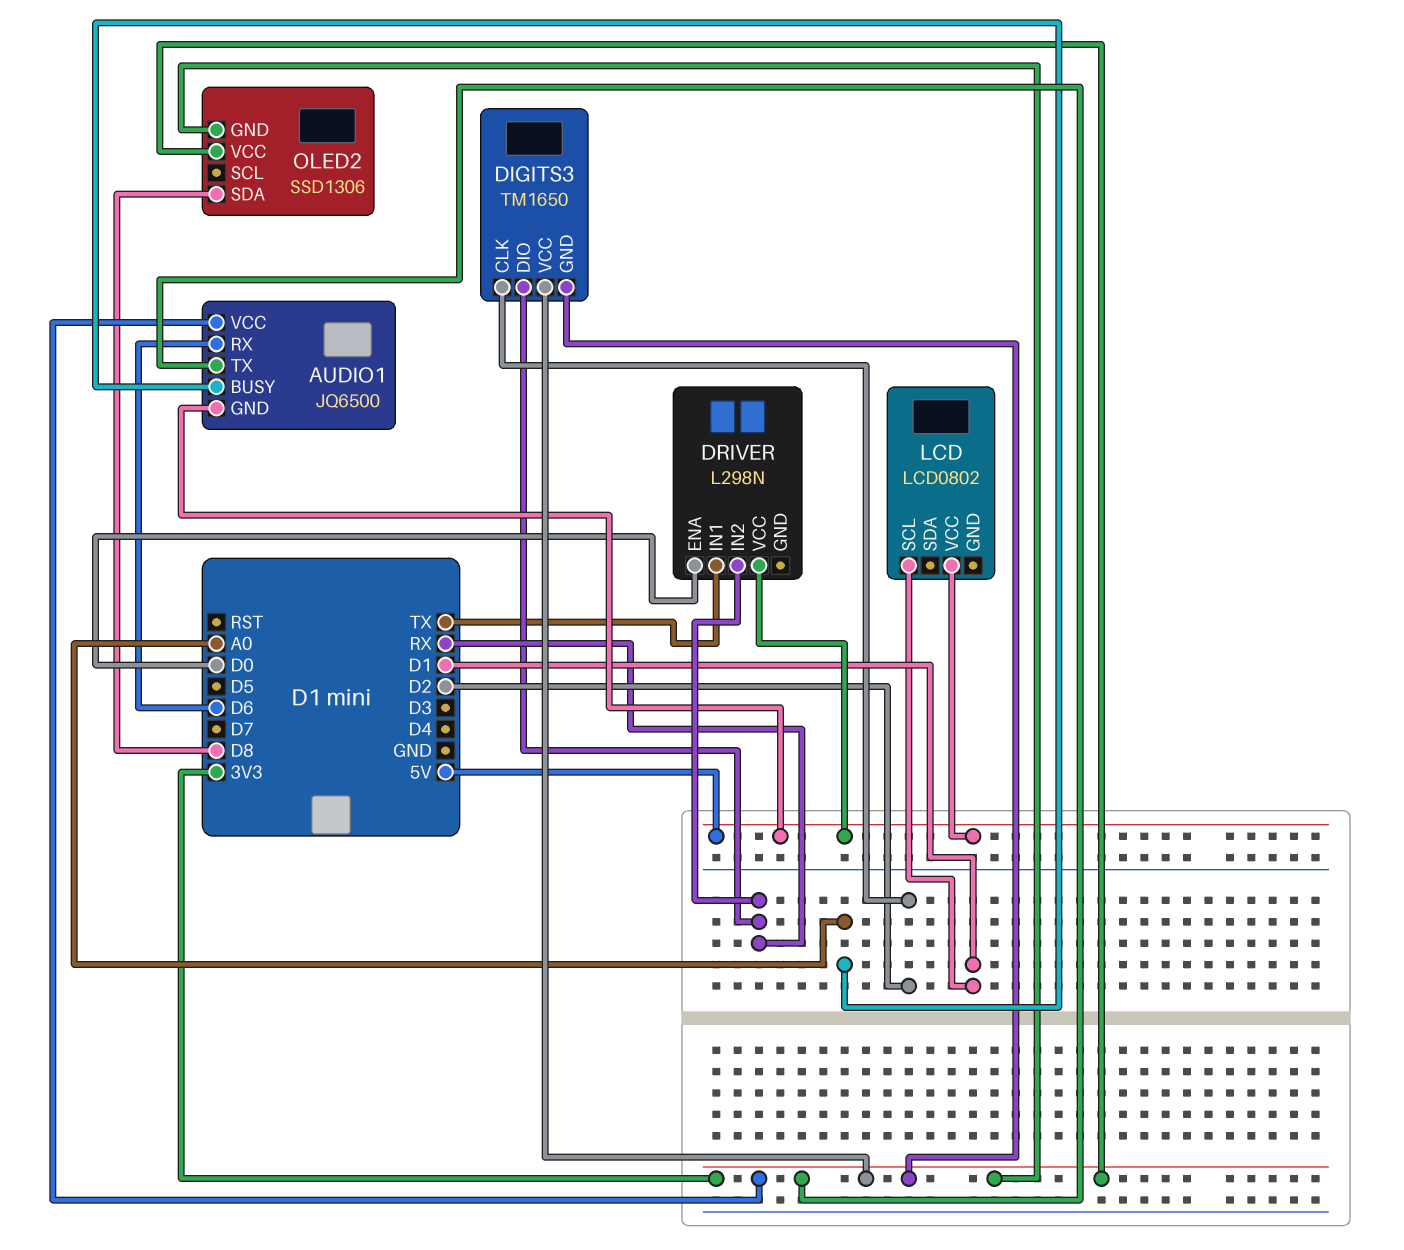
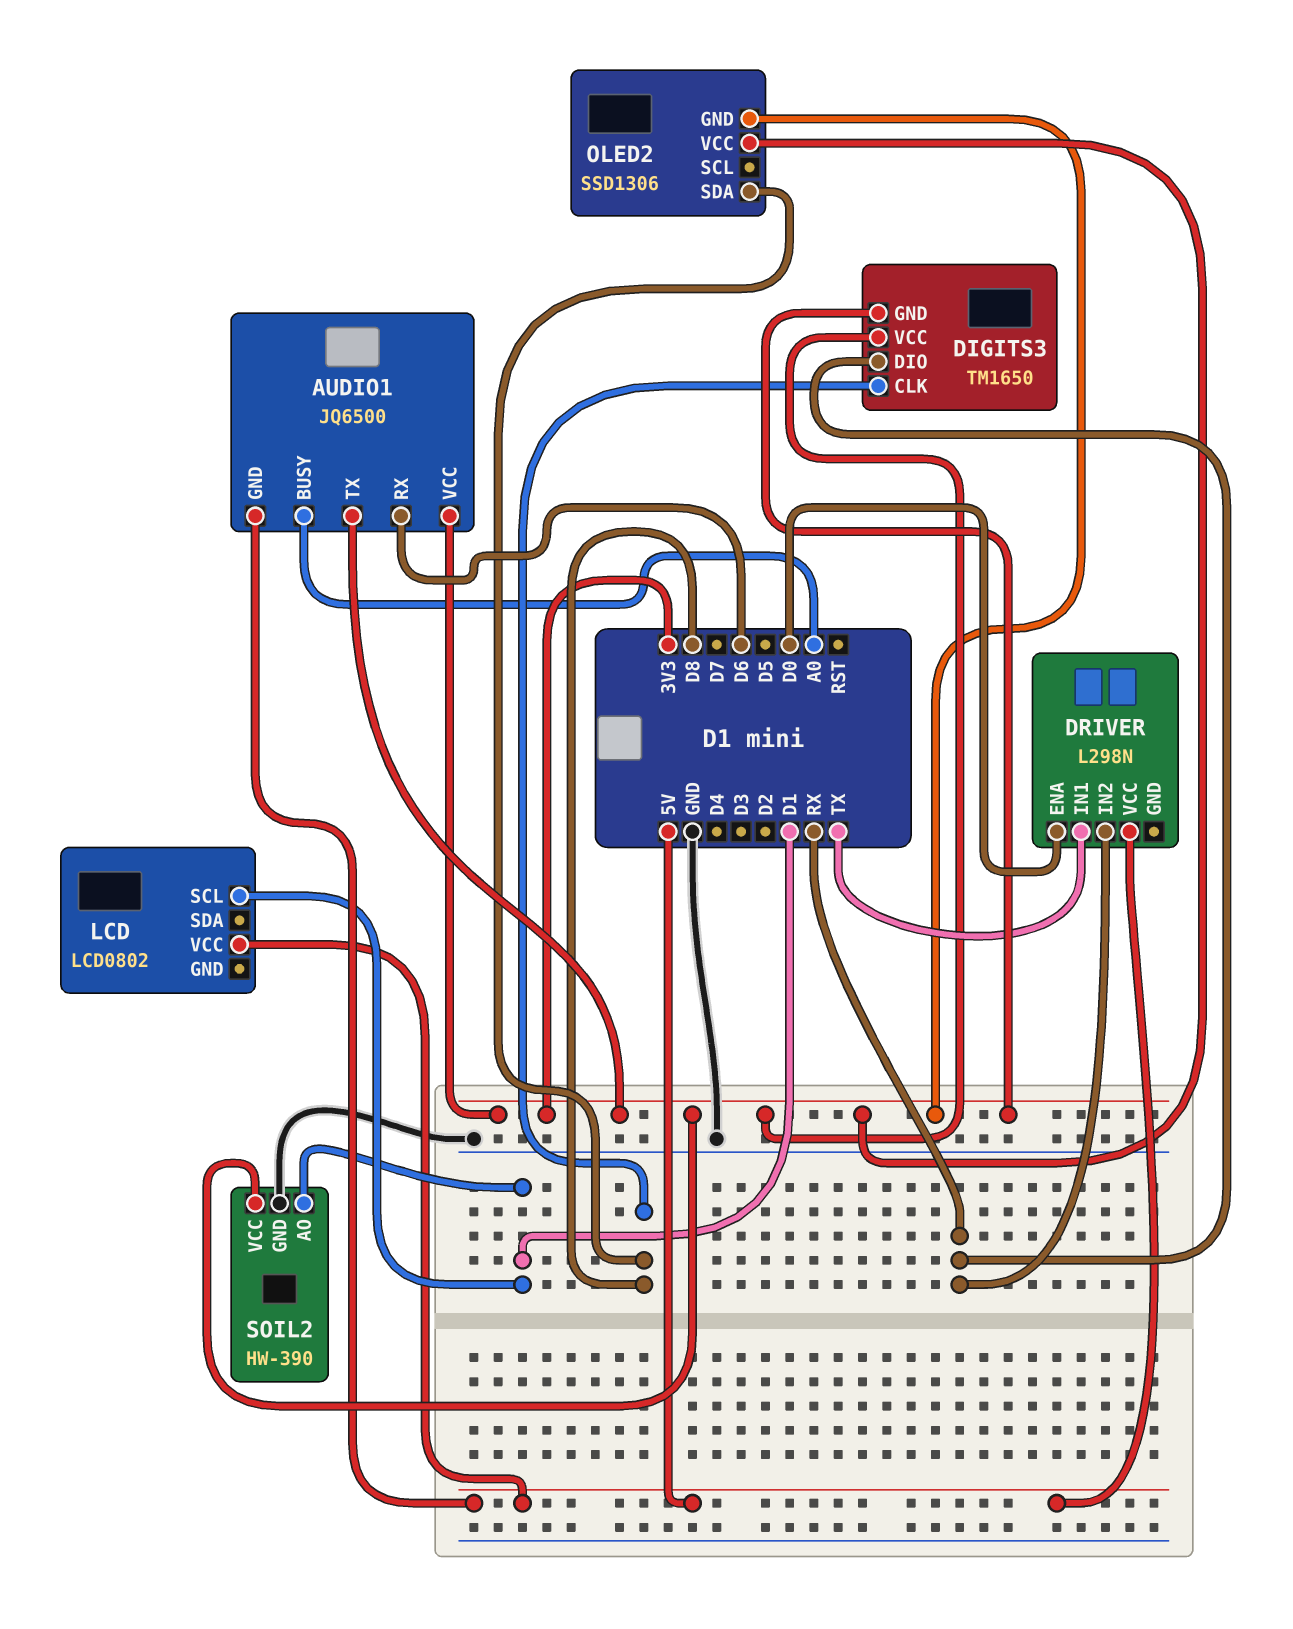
DIGITS3 pin CLK: D2 -> D8
SOIL2: none -> HW-390
SOIL2 pin AO: none -> D1
SOIL2 pin GND: none -> GND
SOIL2 pin VCC: none -> 3V3

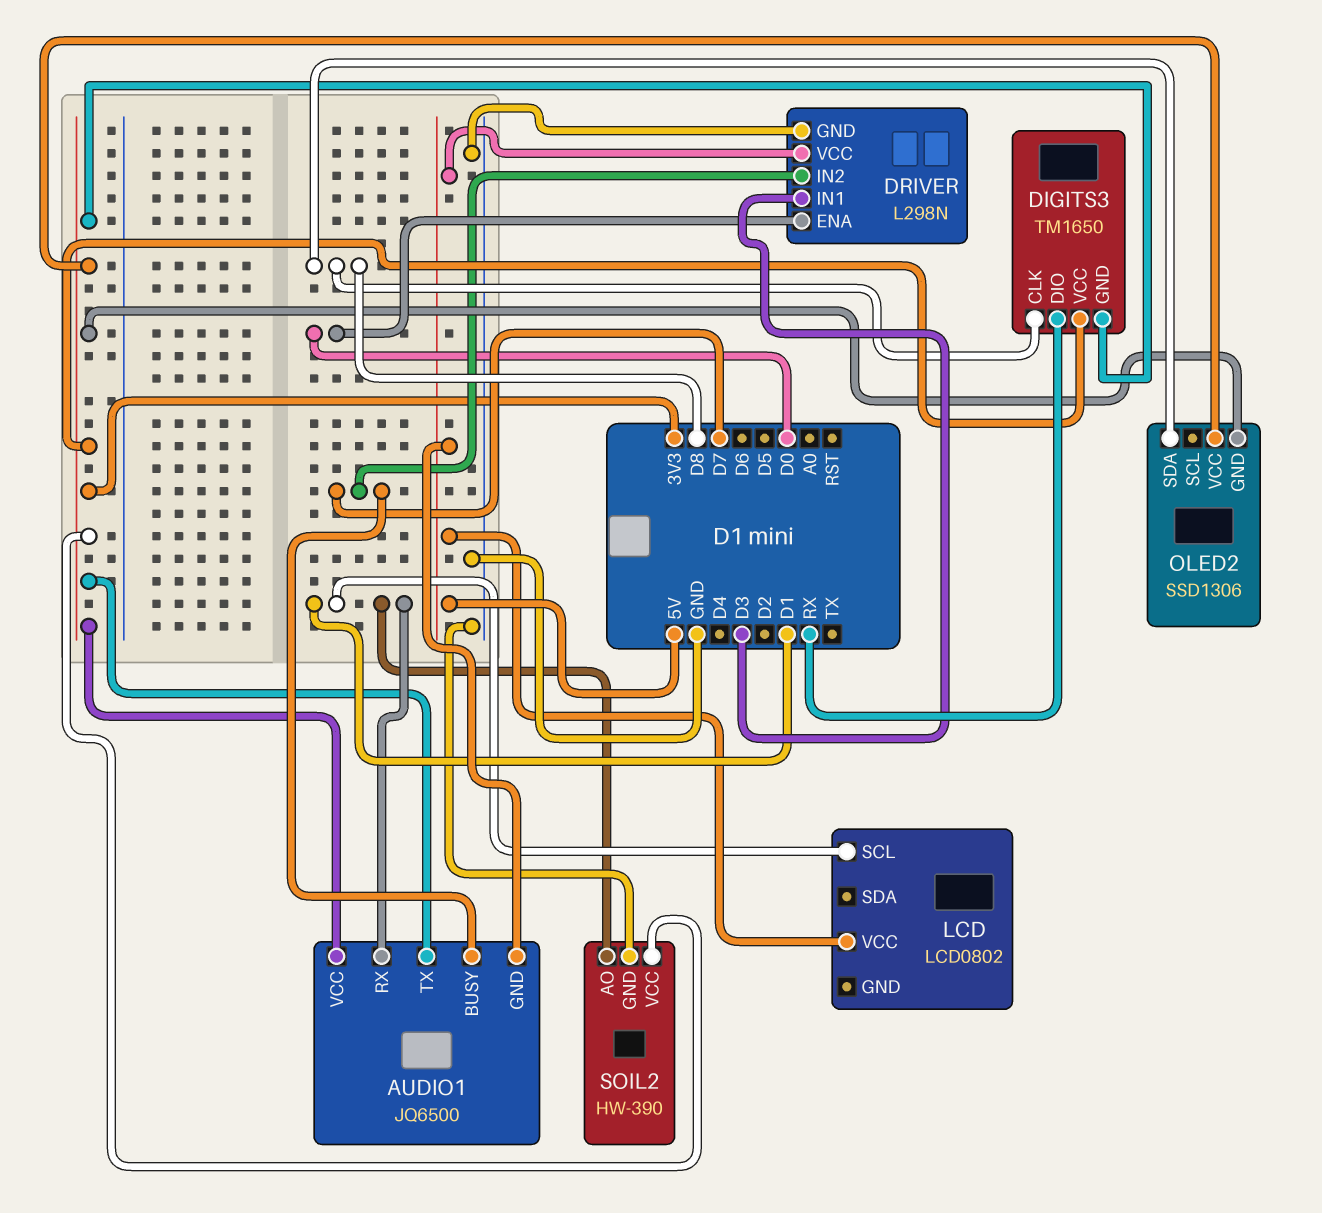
AUDIO1 pin BUSY: A0 -> D7
AUDIO1 pin RX: D6 -> D1
DRIVER pin GND: none -> GND
DRIVER pin IN1: TX -> D3
DRIVER pin IN2: RX -> D7

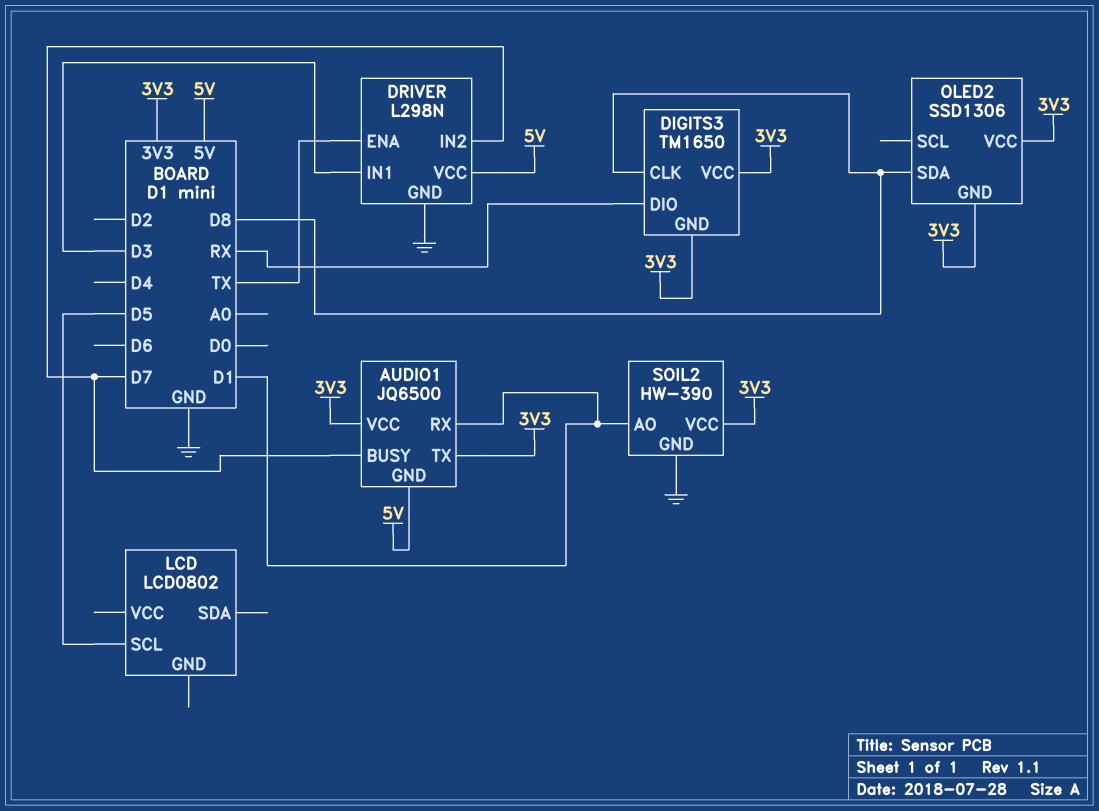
DRIVER pin ENA: D0 -> TX
LCD pin SCL: D1 -> D5
LCD pin VCC: 5V -> none

